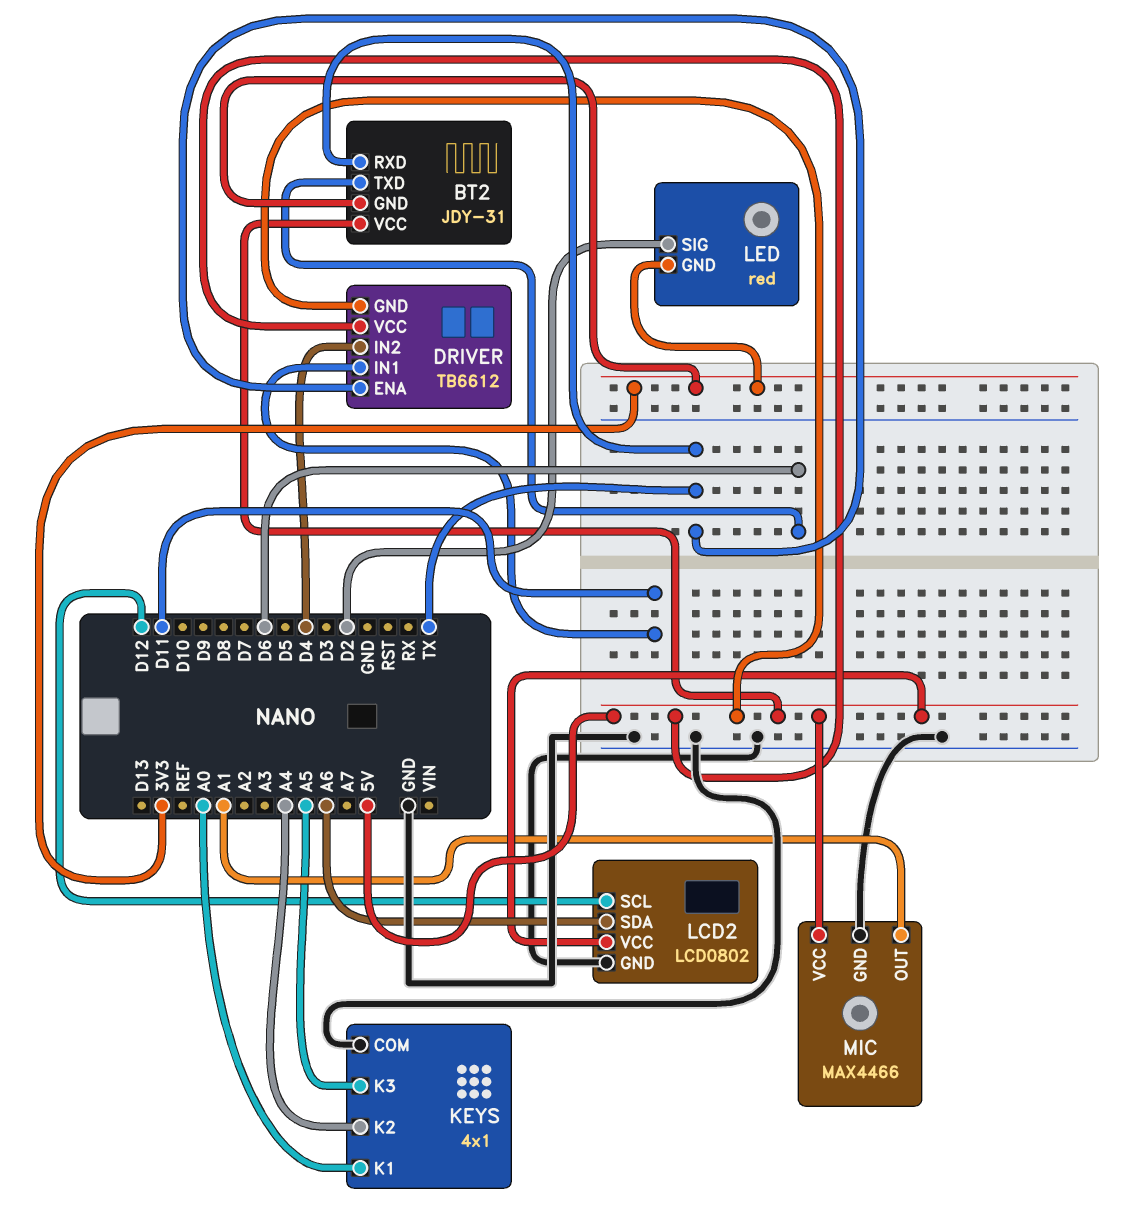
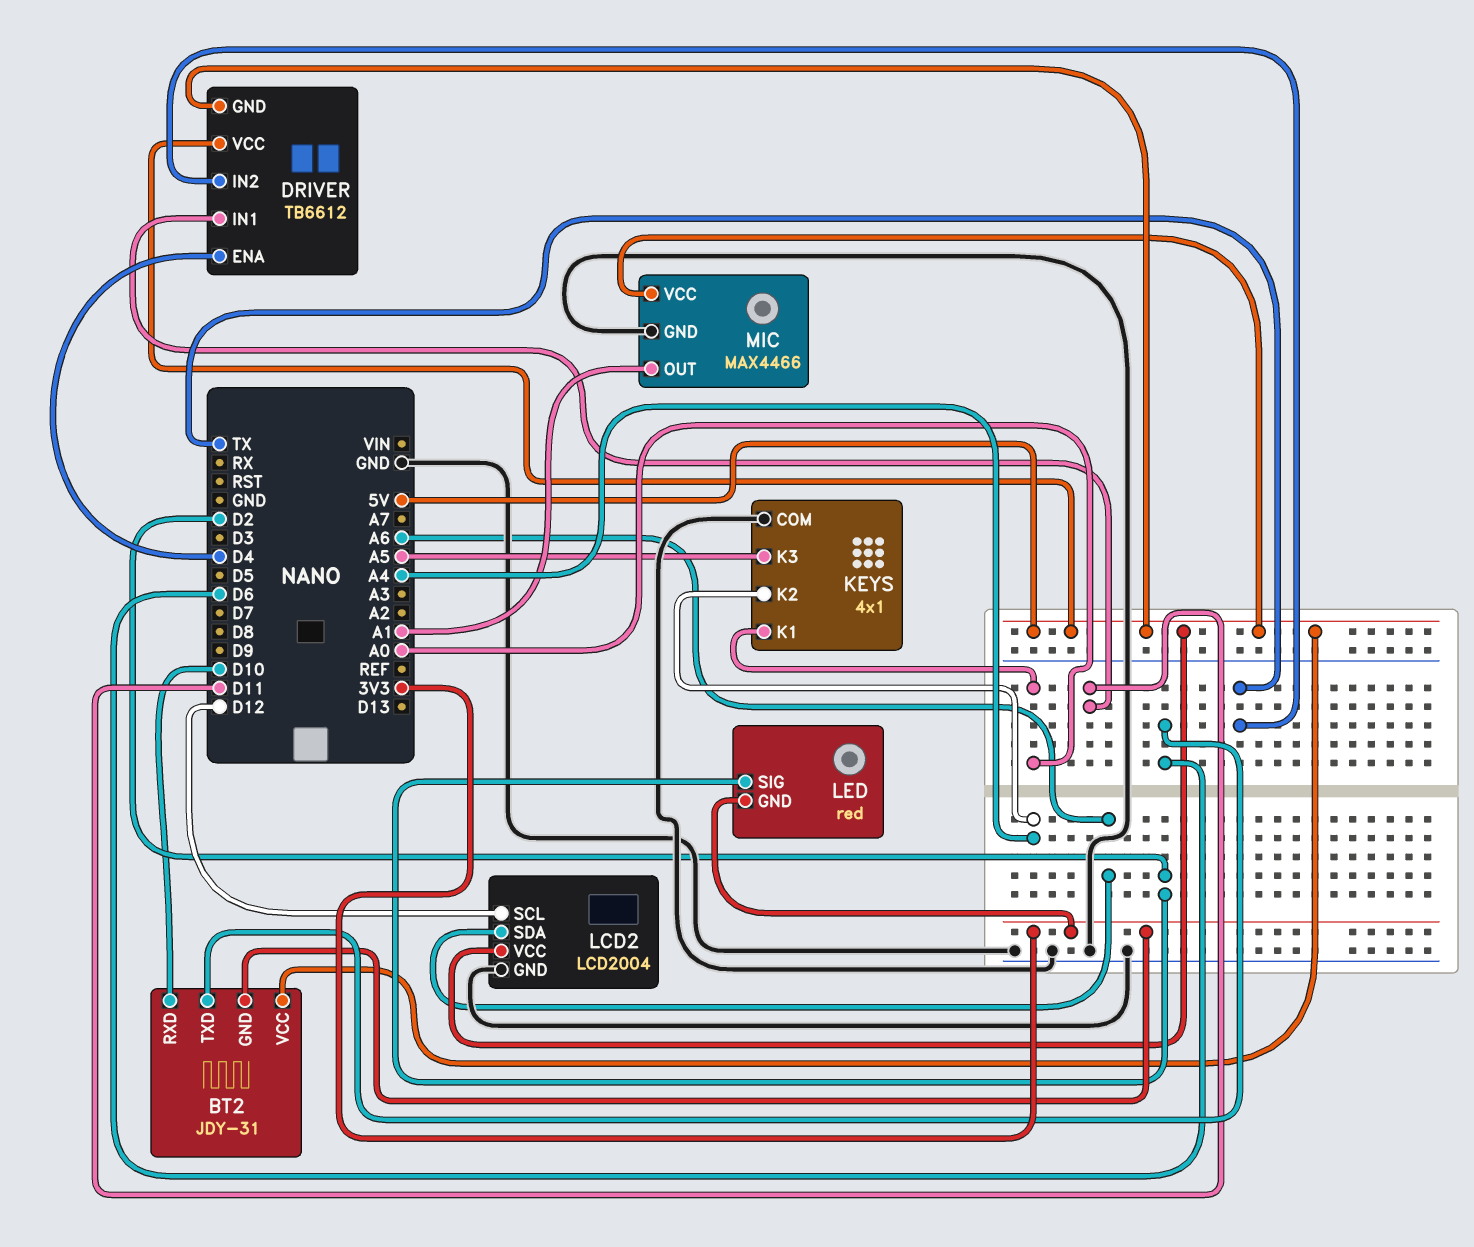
BT2 pin RXD: TX -> D10
DRIVER pin ENA: TX -> D4
DRIVER pin IN2: D4 -> TX
LCD2: LCD0802 -> LCD2004

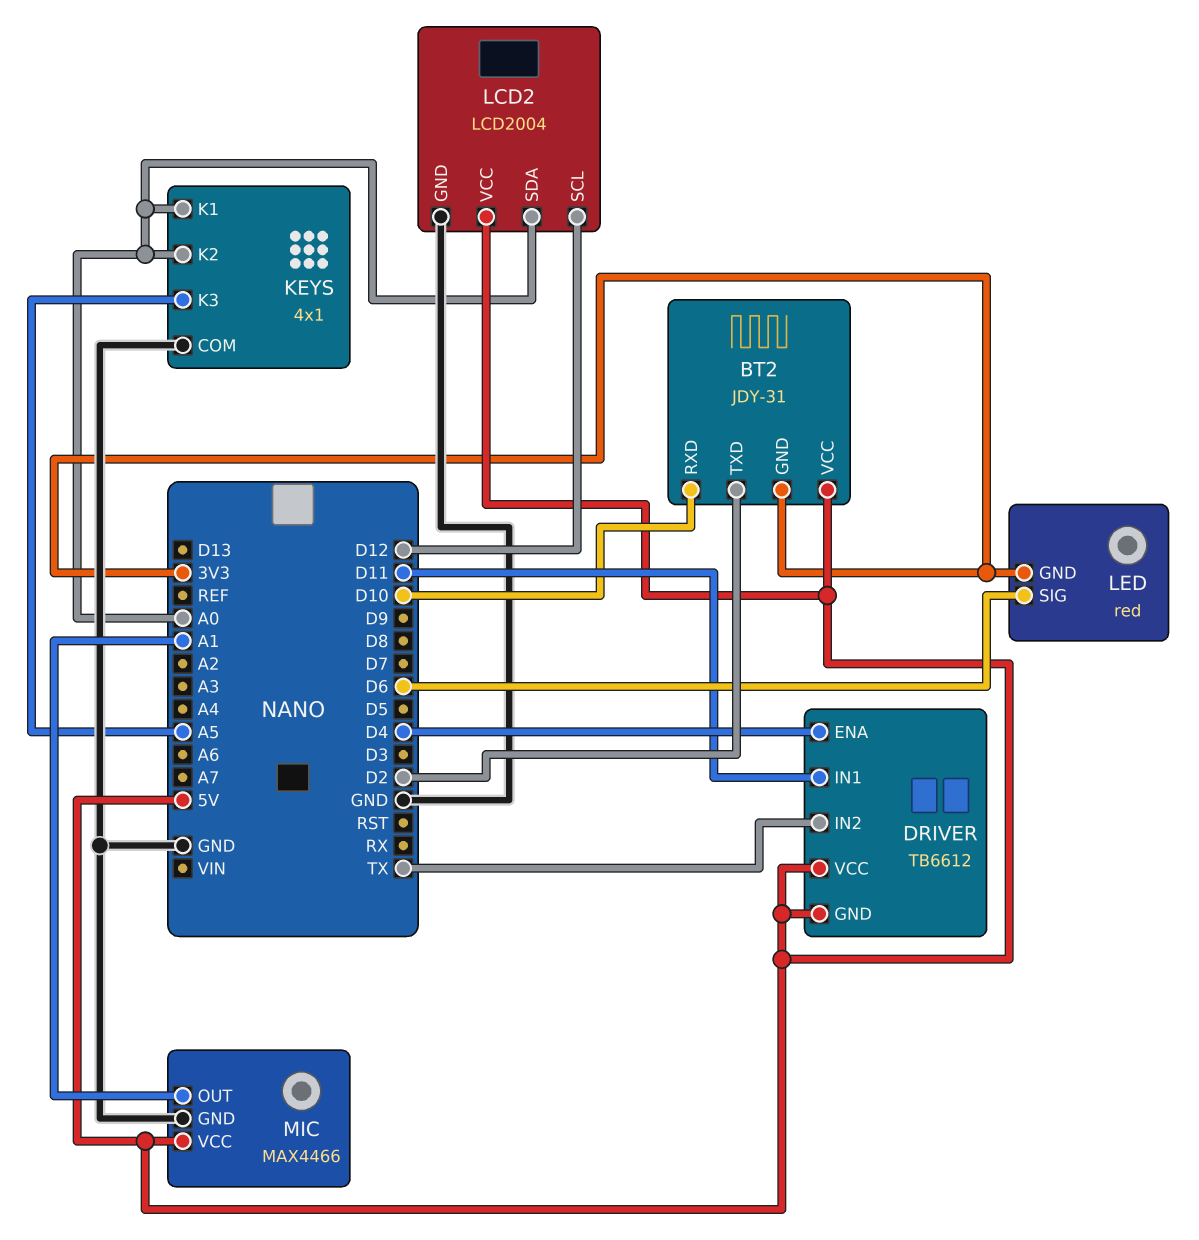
BT2 pin TXD: D6 -> D2
KEYS pin K2: A4 -> A0
LCD2 pin SDA: A6 -> A0
LED pin SIG: D2 -> D6

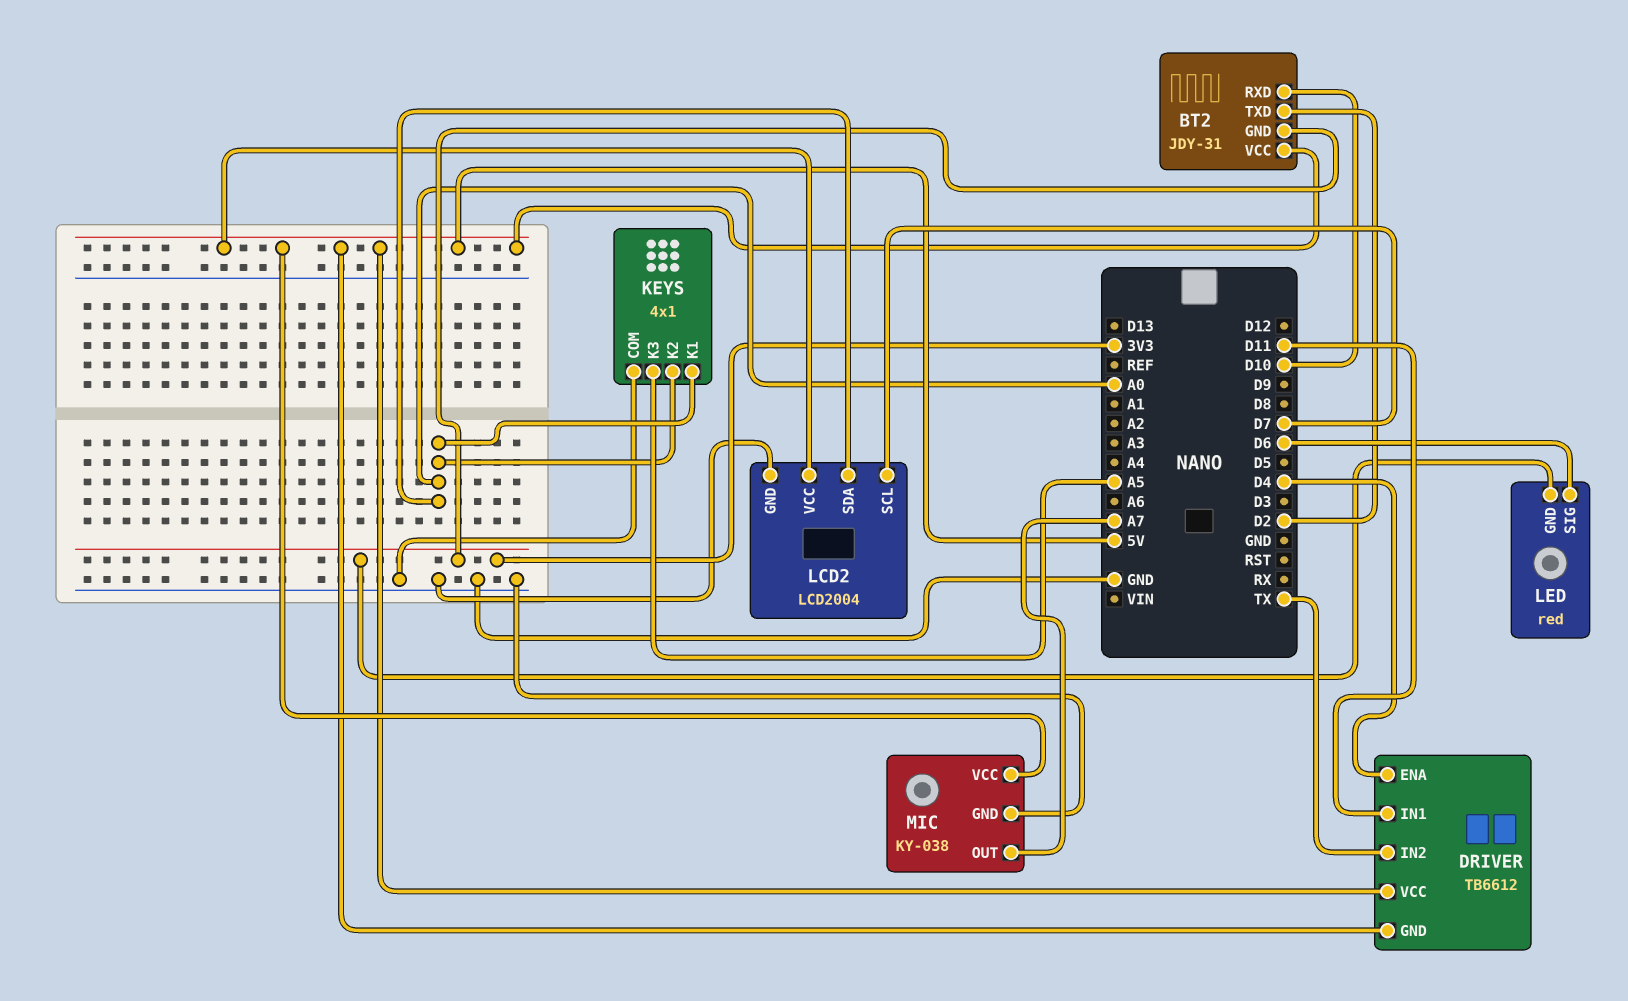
LCD2 pin SCL: D12 -> D7
MIC: MAX4466 -> KY-038
MIC pin OUT: A1 -> A7

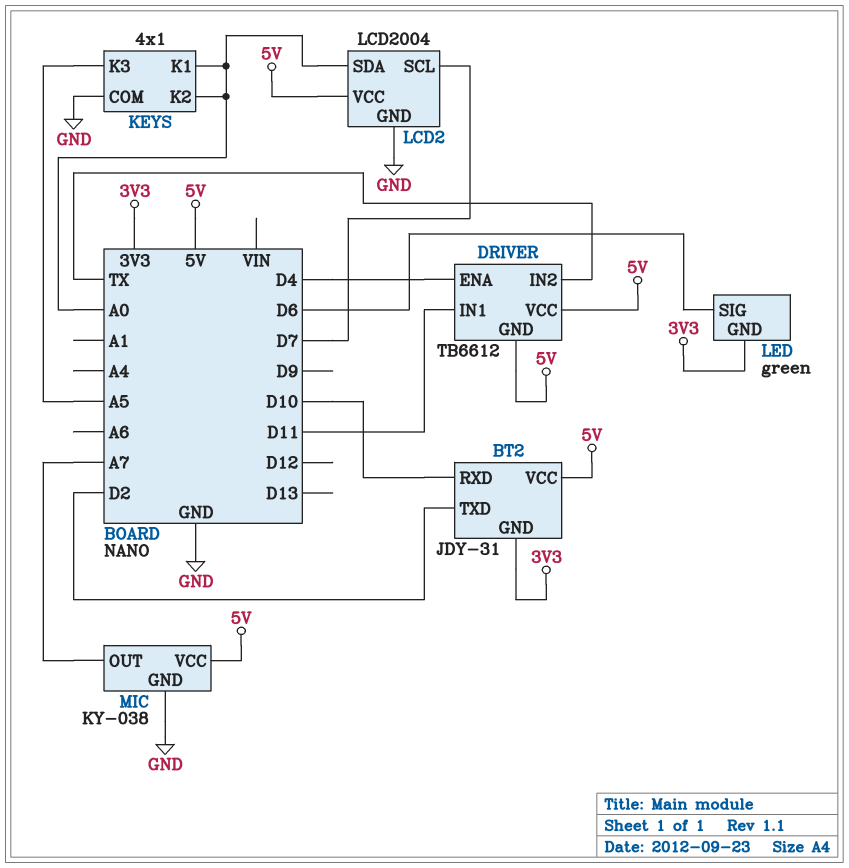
LED: red -> green

